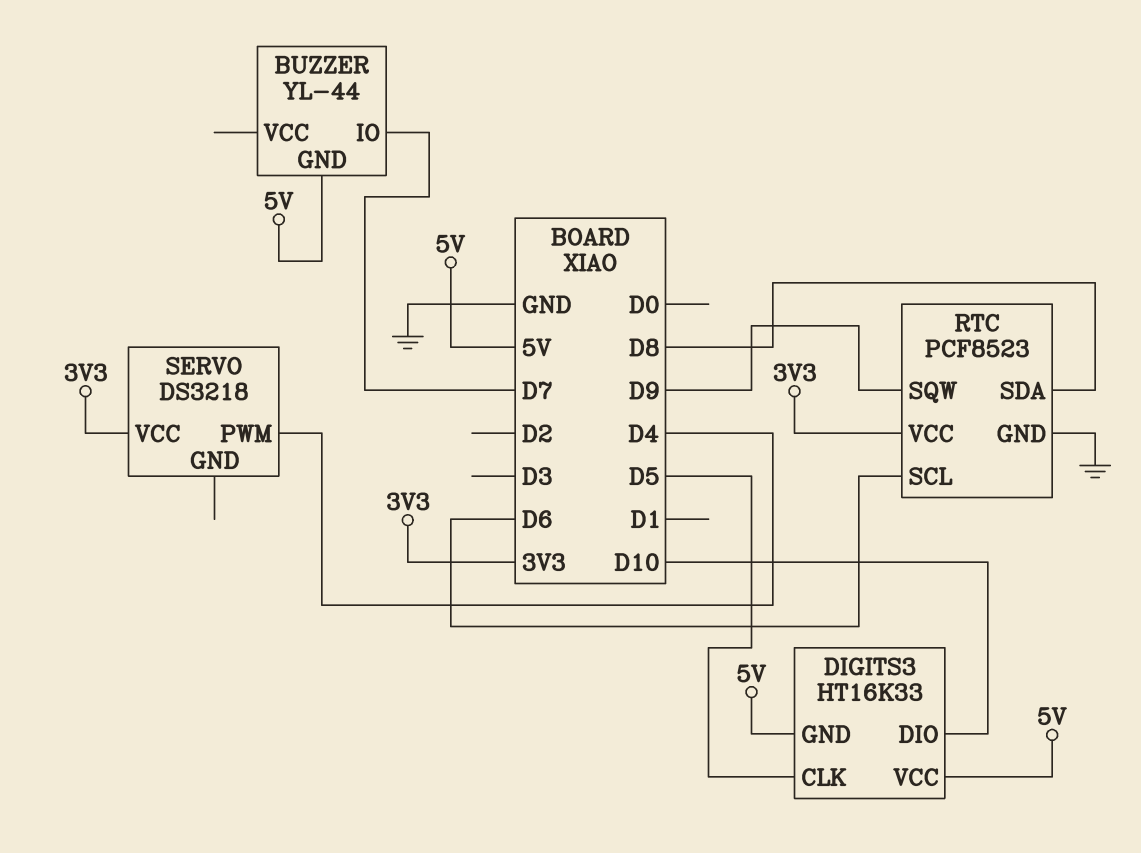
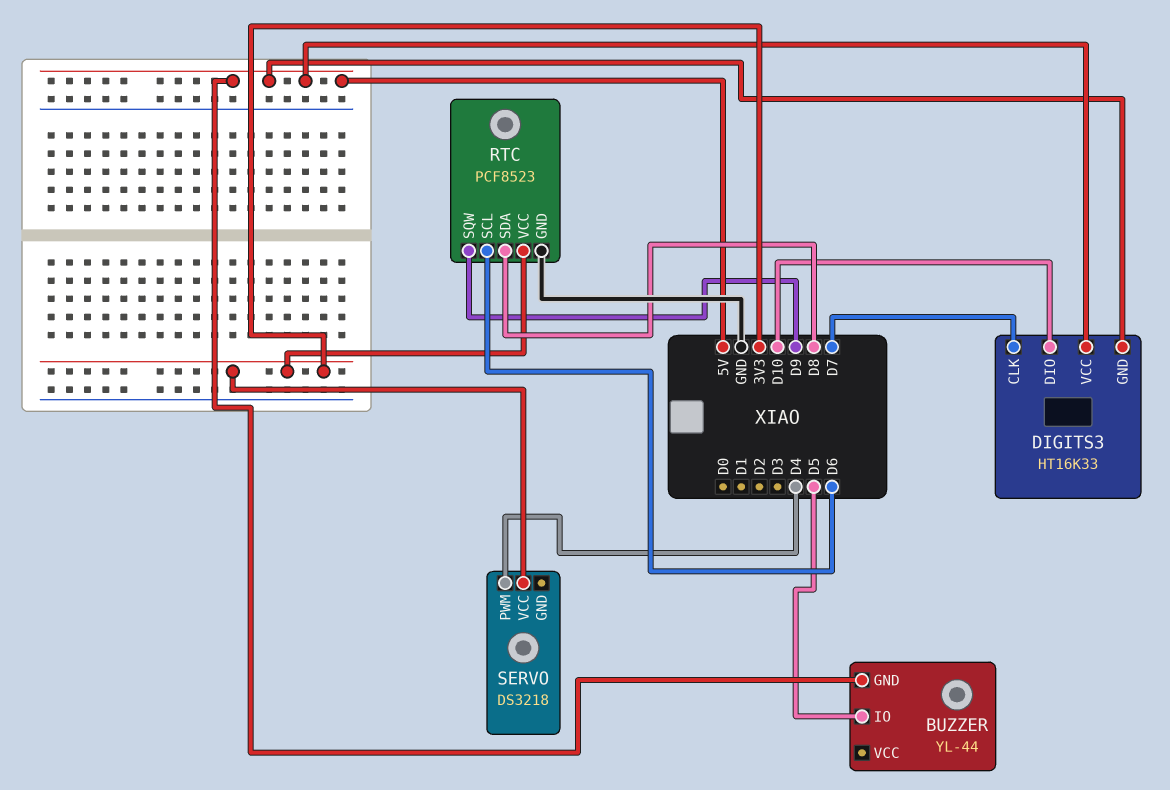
BUZZER pin IO: D7 -> D5
DIGITS3 pin CLK: D5 -> D7

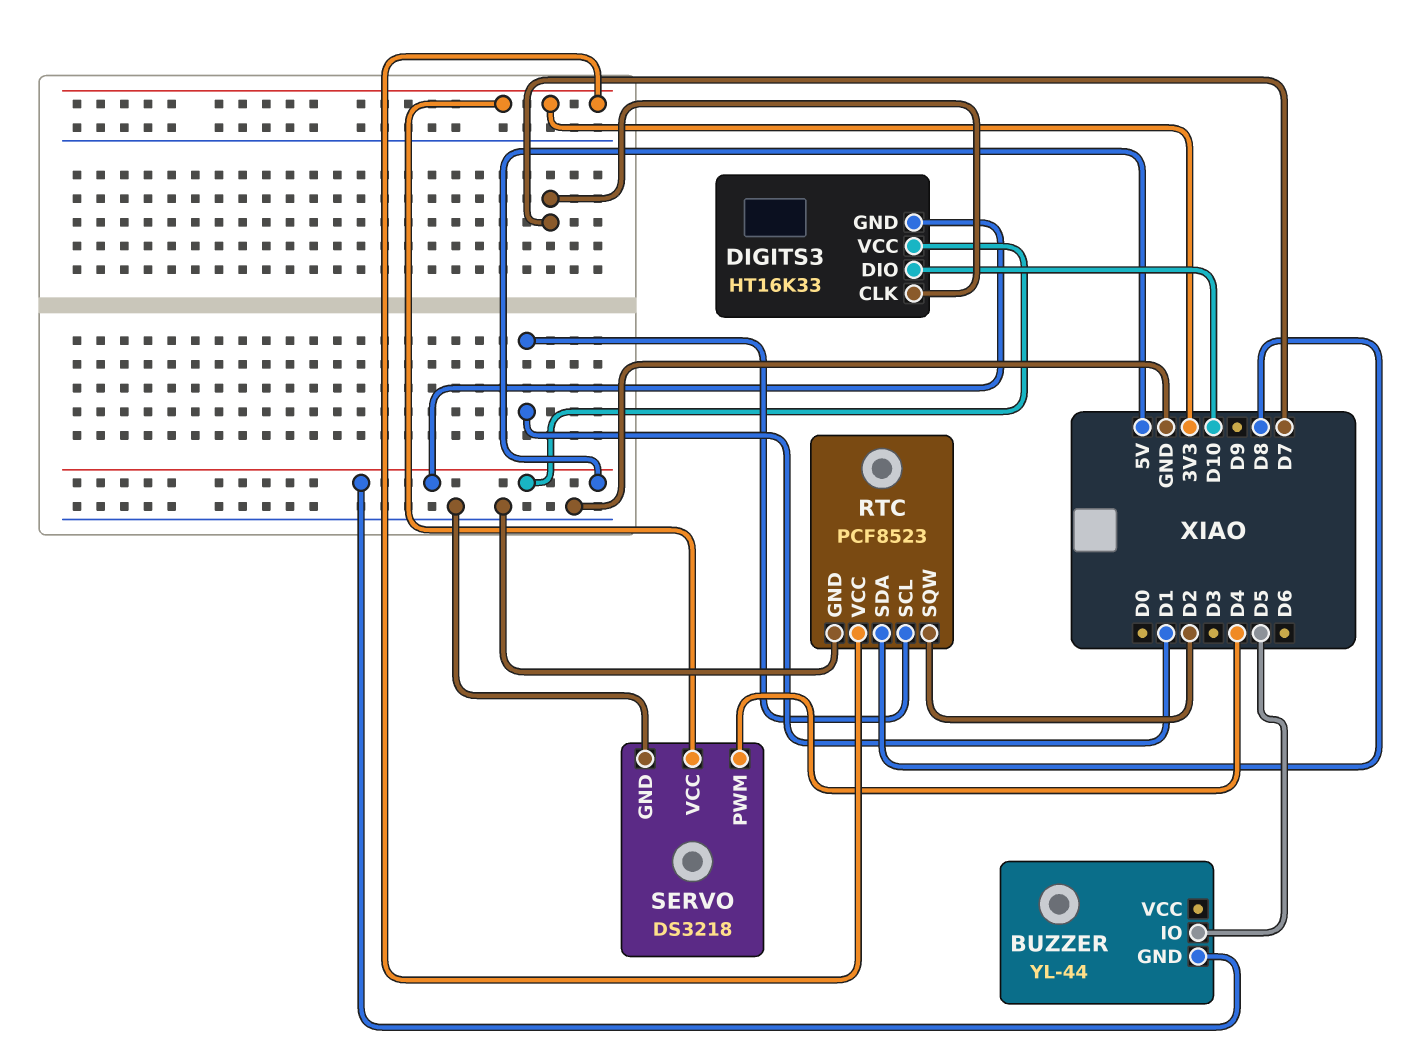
RTC pin SCL: D6 -> D1
RTC pin SQW: D9 -> D2
SERVO pin GND: none -> GND

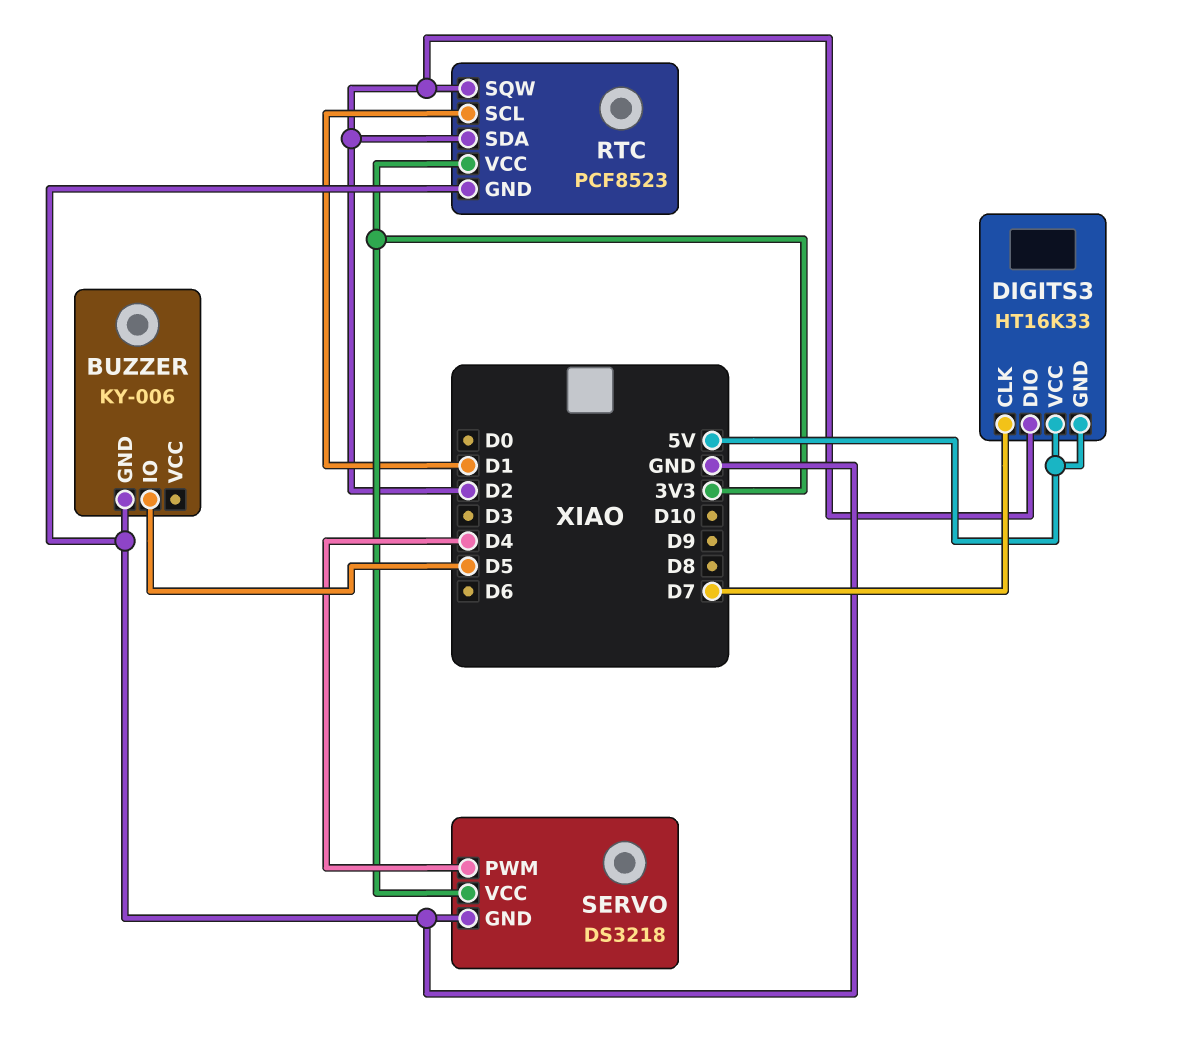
BUZZER: YL-44 -> KY-006
BUZZER pin GND: 5V -> GND
DIGITS3 pin DIO: D10 -> D2
RTC pin SDA: D8 -> D2

